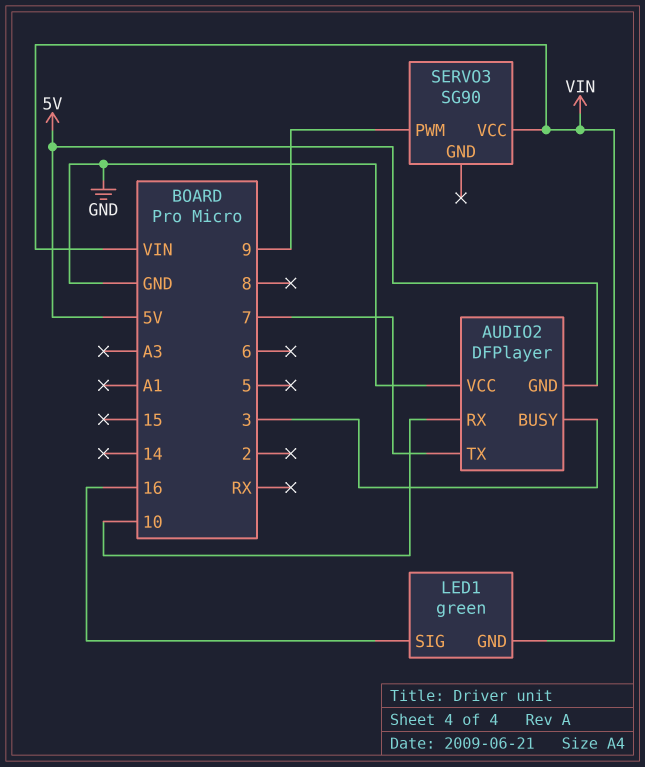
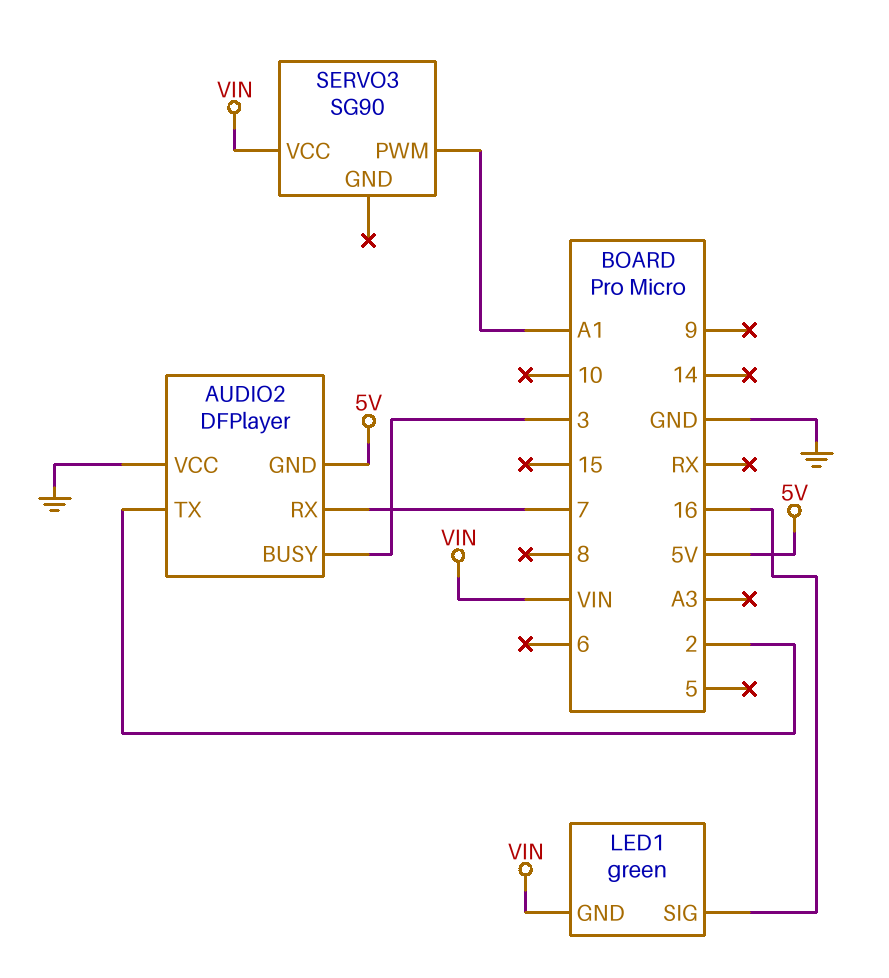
AUDIO2 pin RX: 10 -> 7
AUDIO2 pin TX: 7 -> 2
SERVO3 pin PWM: 9 -> A1

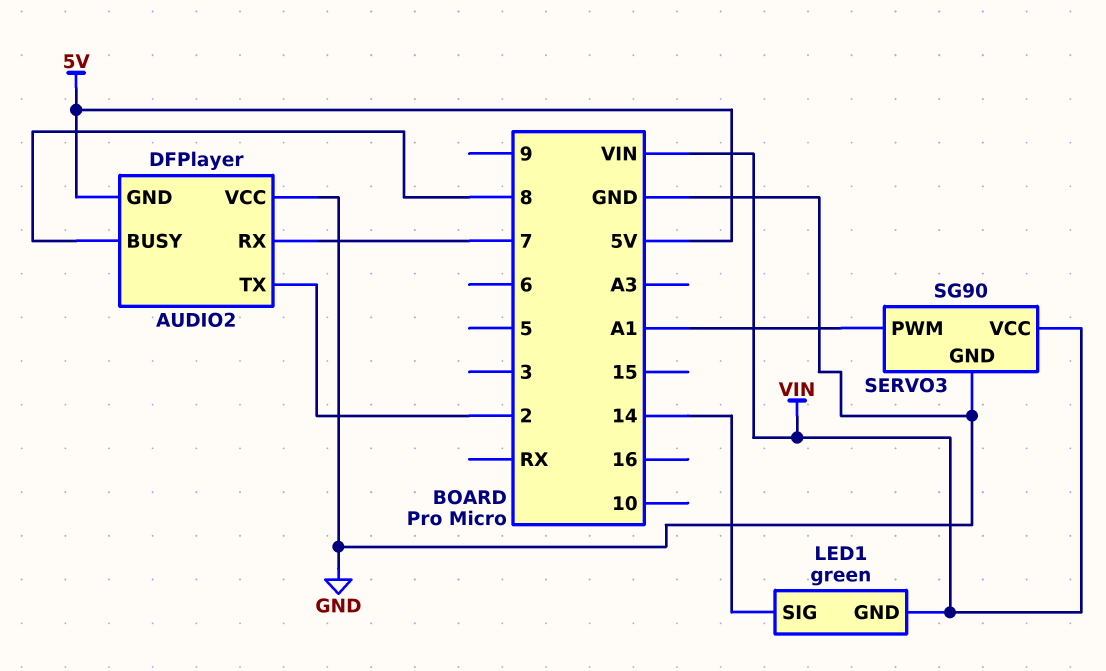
AUDIO2 pin BUSY: 3 -> 8
LED1 pin SIG: 16 -> 14
SERVO3 pin GND: none -> GND

